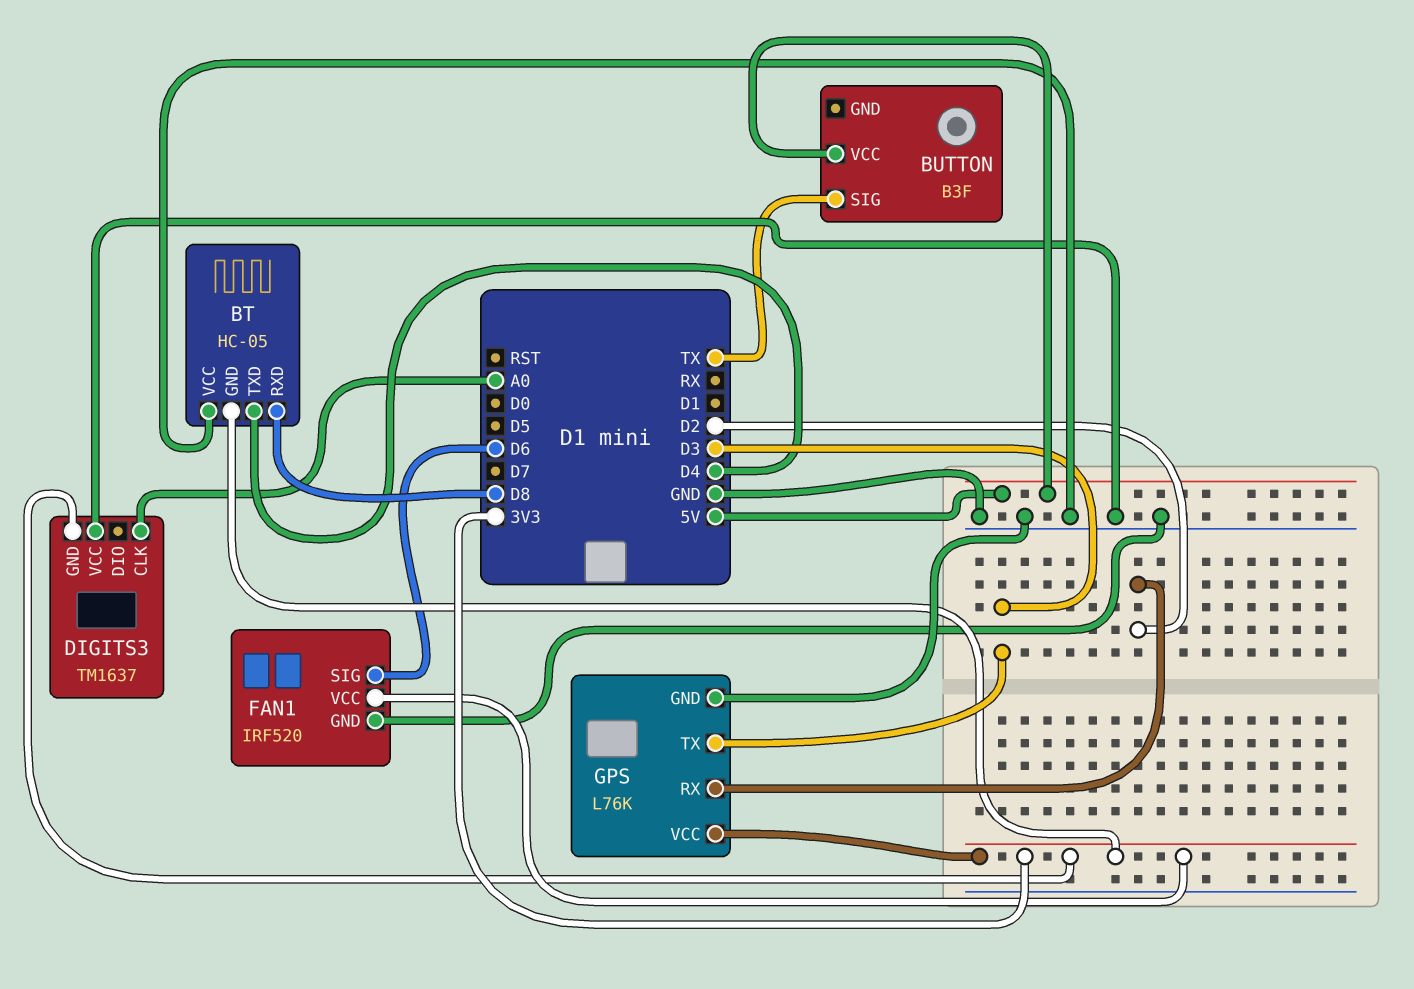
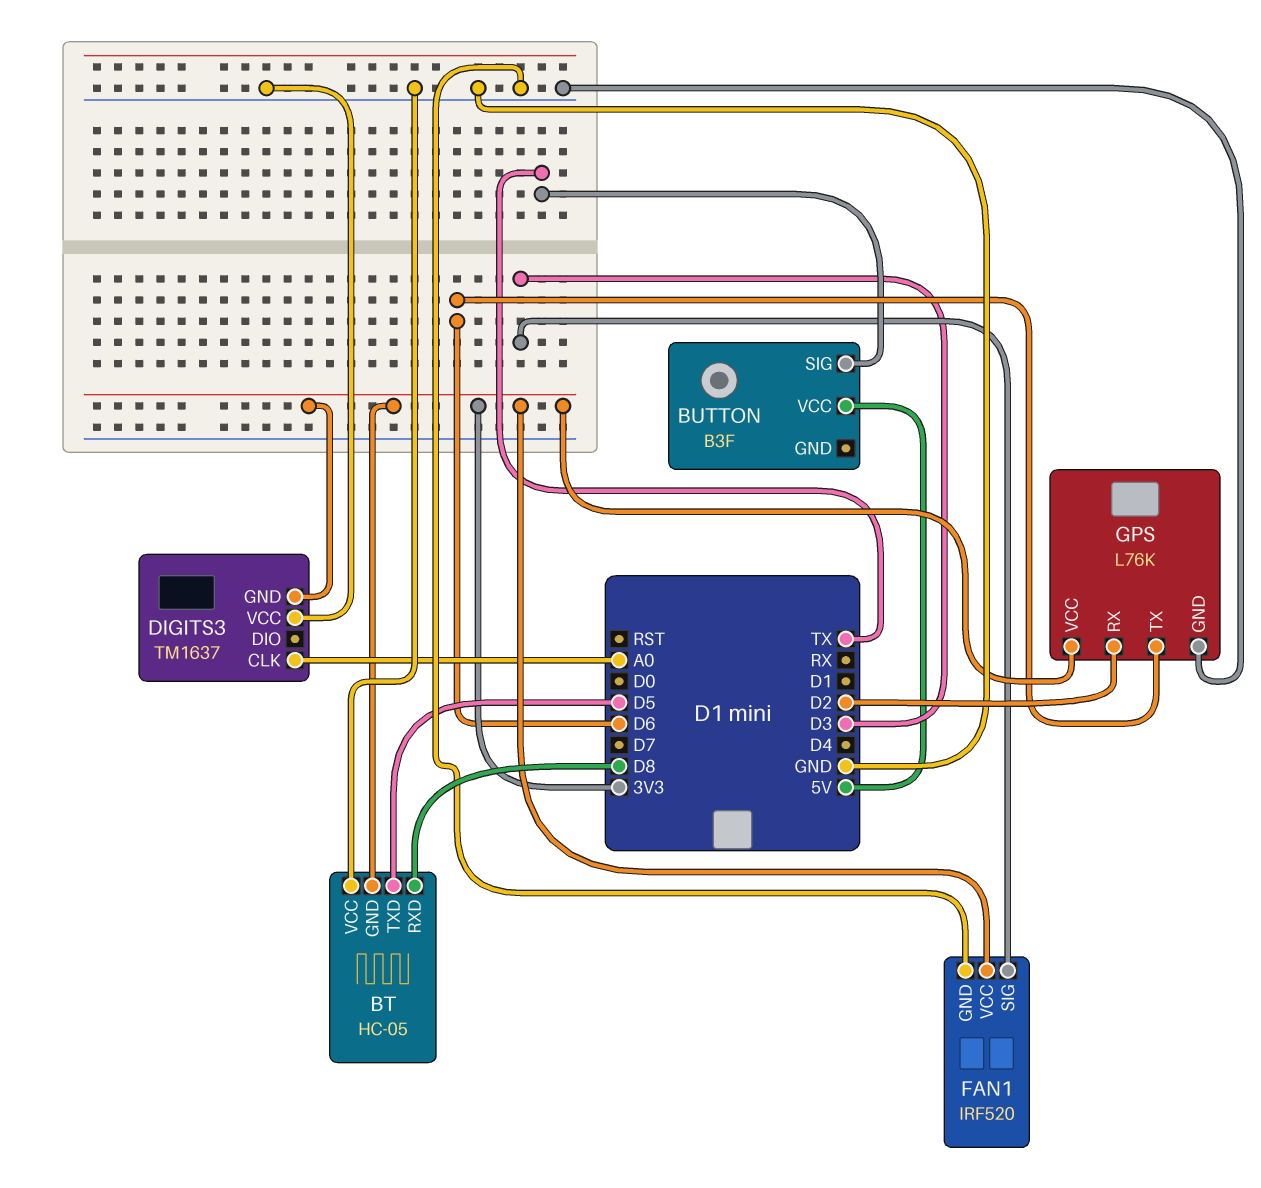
BT pin TXD: D4 -> D5
FAN1 pin SIG: D6 -> D3
GPS pin TX: D3 -> D6

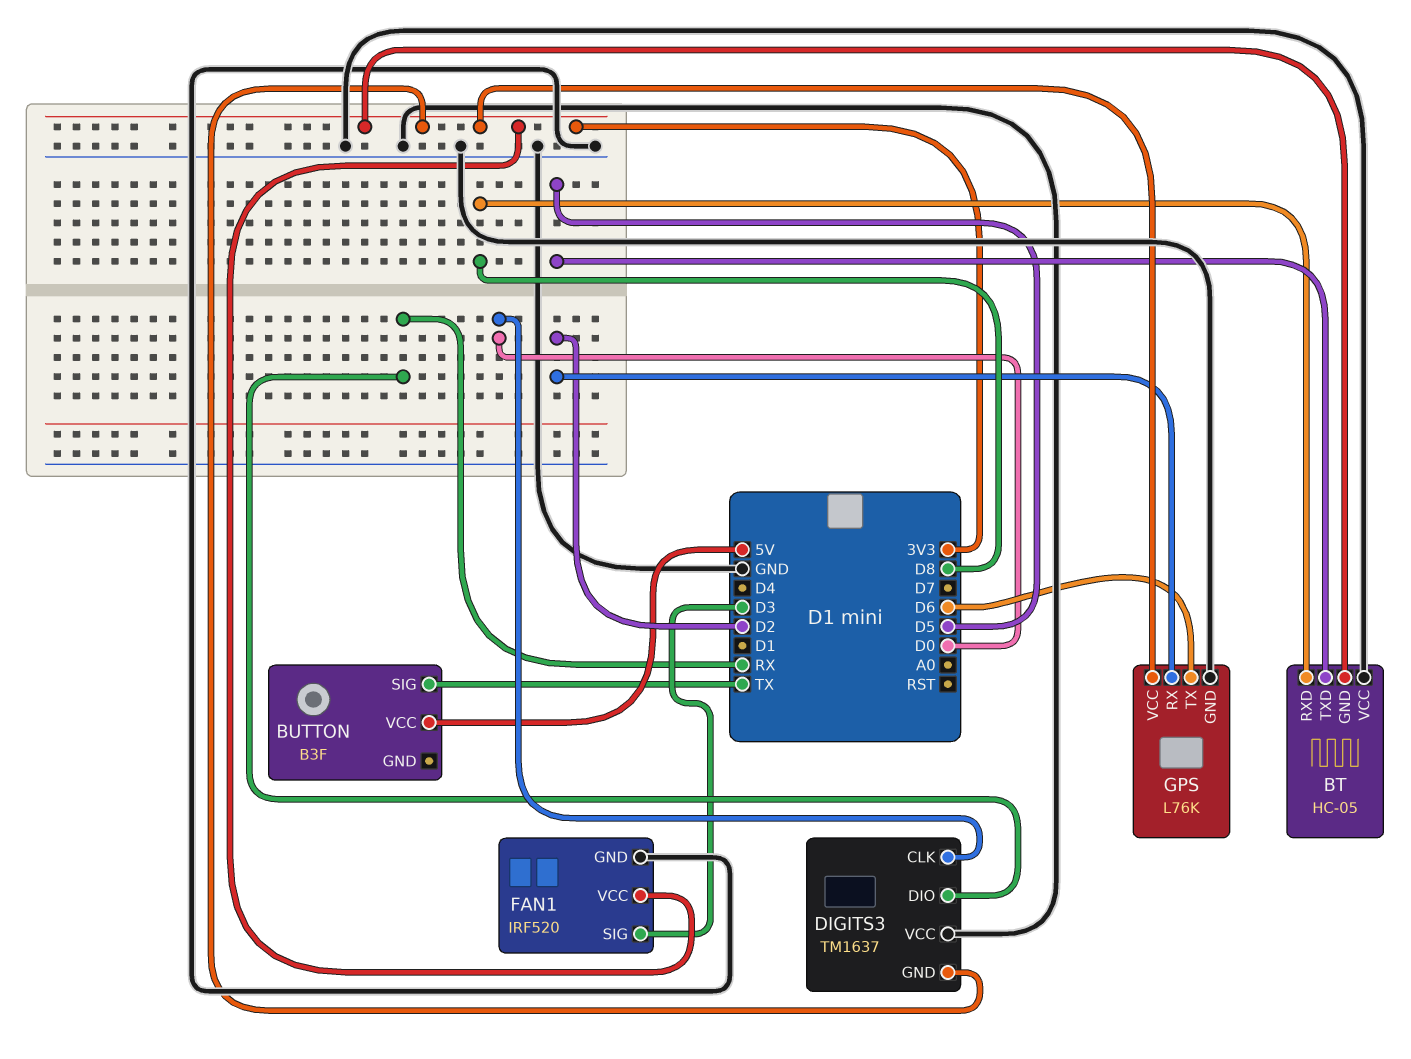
DIGITS3 pin CLK: A0 -> D0
DIGITS3 pin DIO: none -> RX

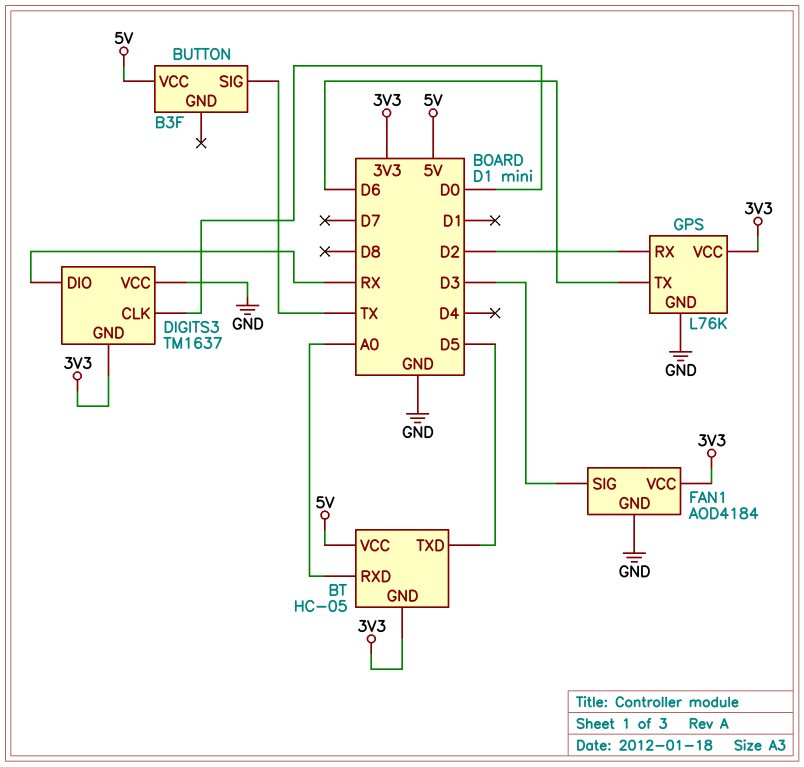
BT pin RXD: D8 -> A0
BT pin VCC: GND -> 5V
FAN1: IRF520 -> AOD4184

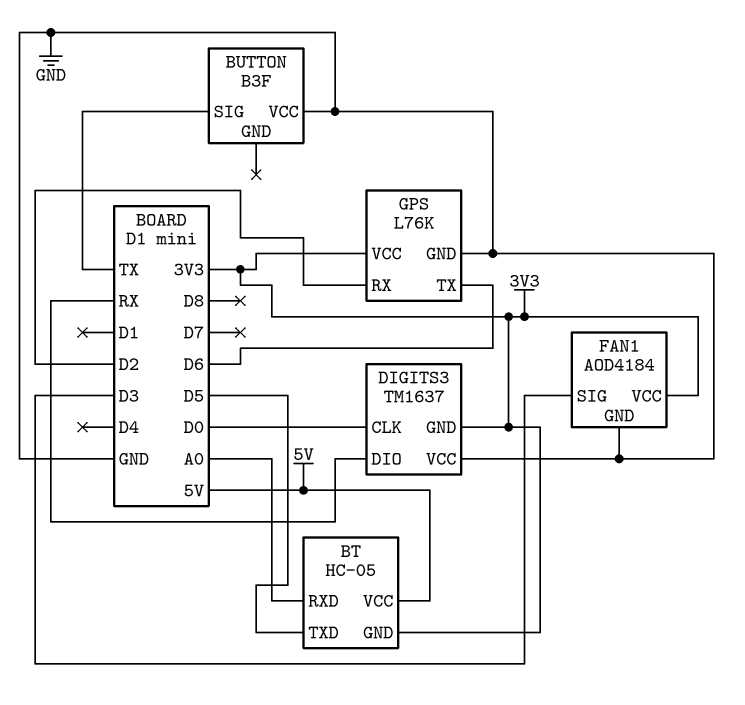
BUTTON pin VCC: 5V -> GND

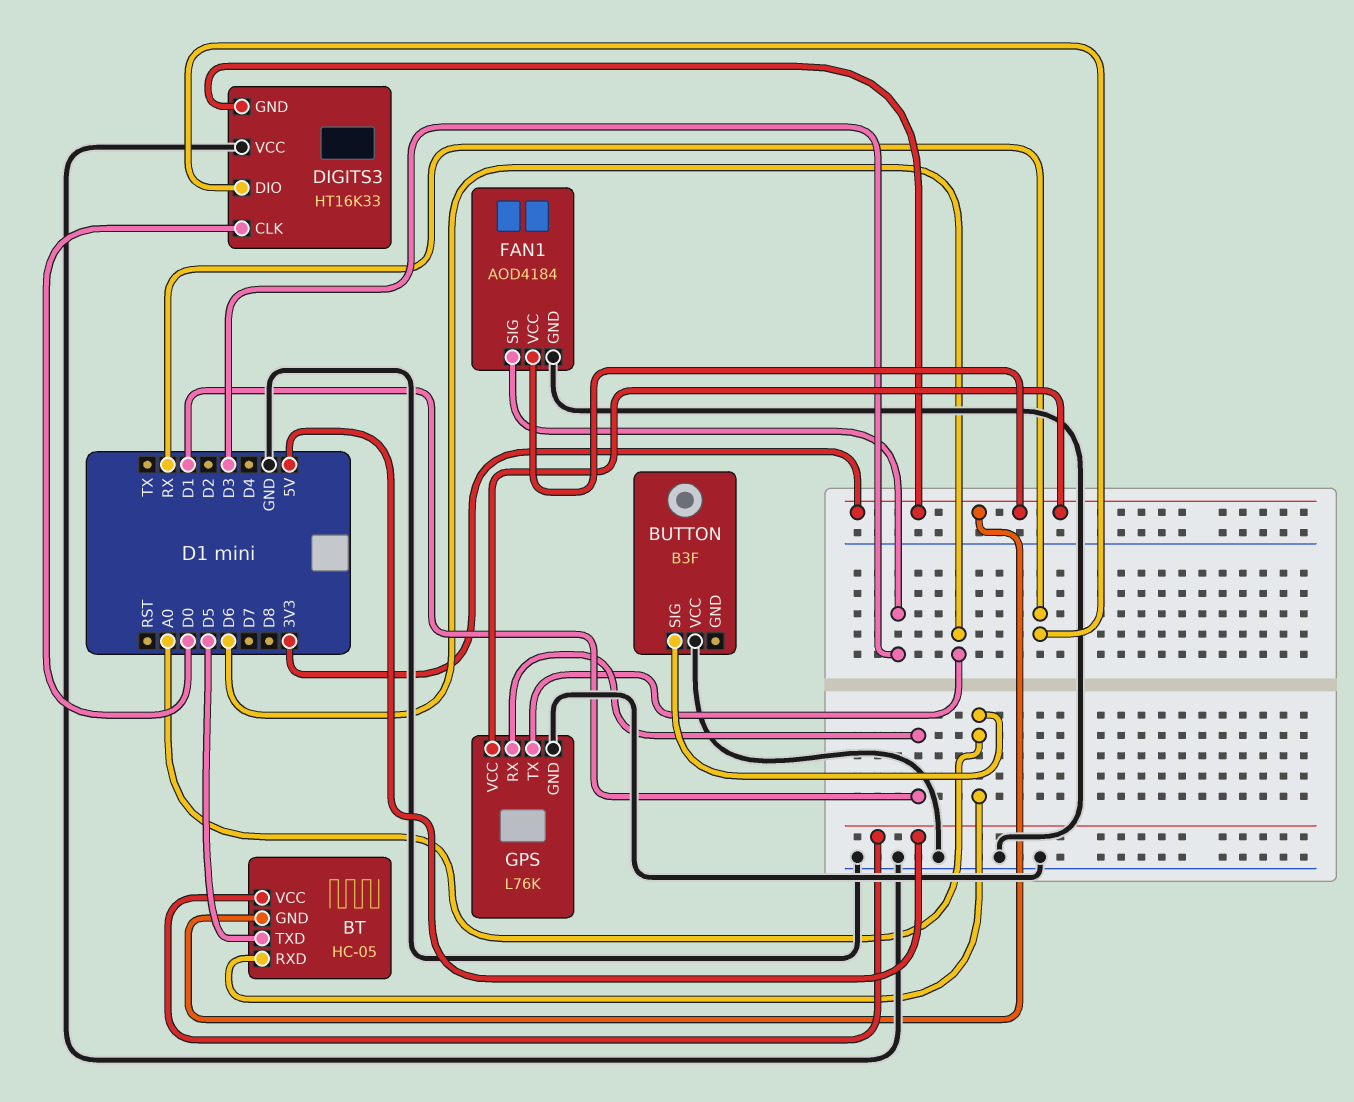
BUTTON pin SIG: TX -> A0
DIGITS3: TM1637 -> HT16K33
GPS pin RX: D2 -> D1

